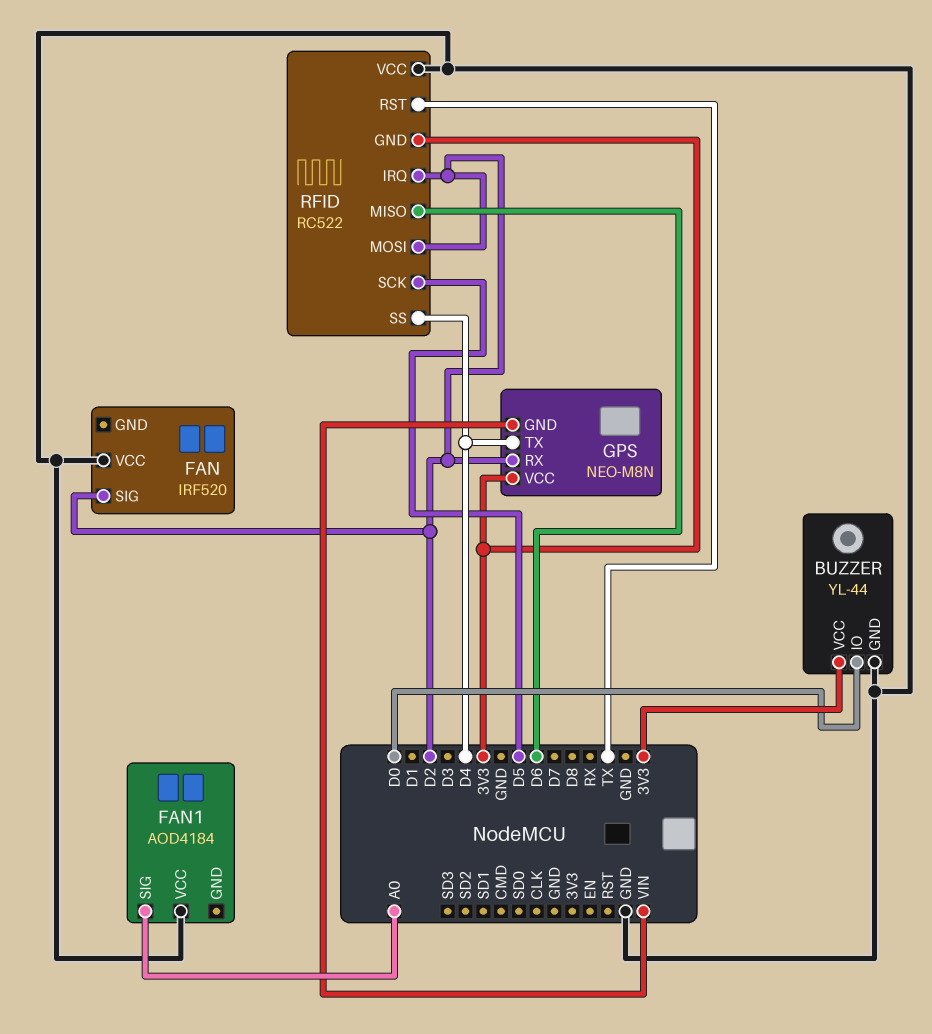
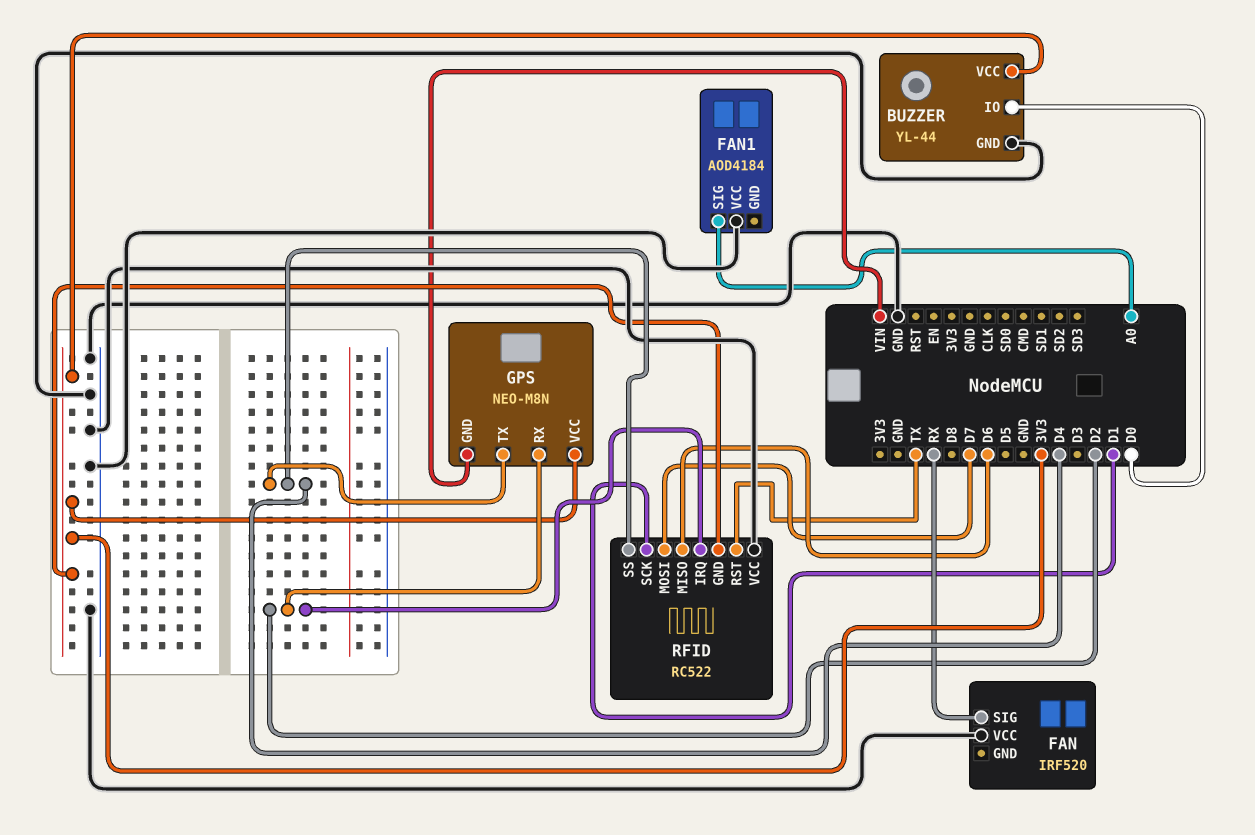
FAN pin SIG: D2 -> RX
RFID pin MOSI: D2 -> D7
RFID pin SCK: D5 -> D1

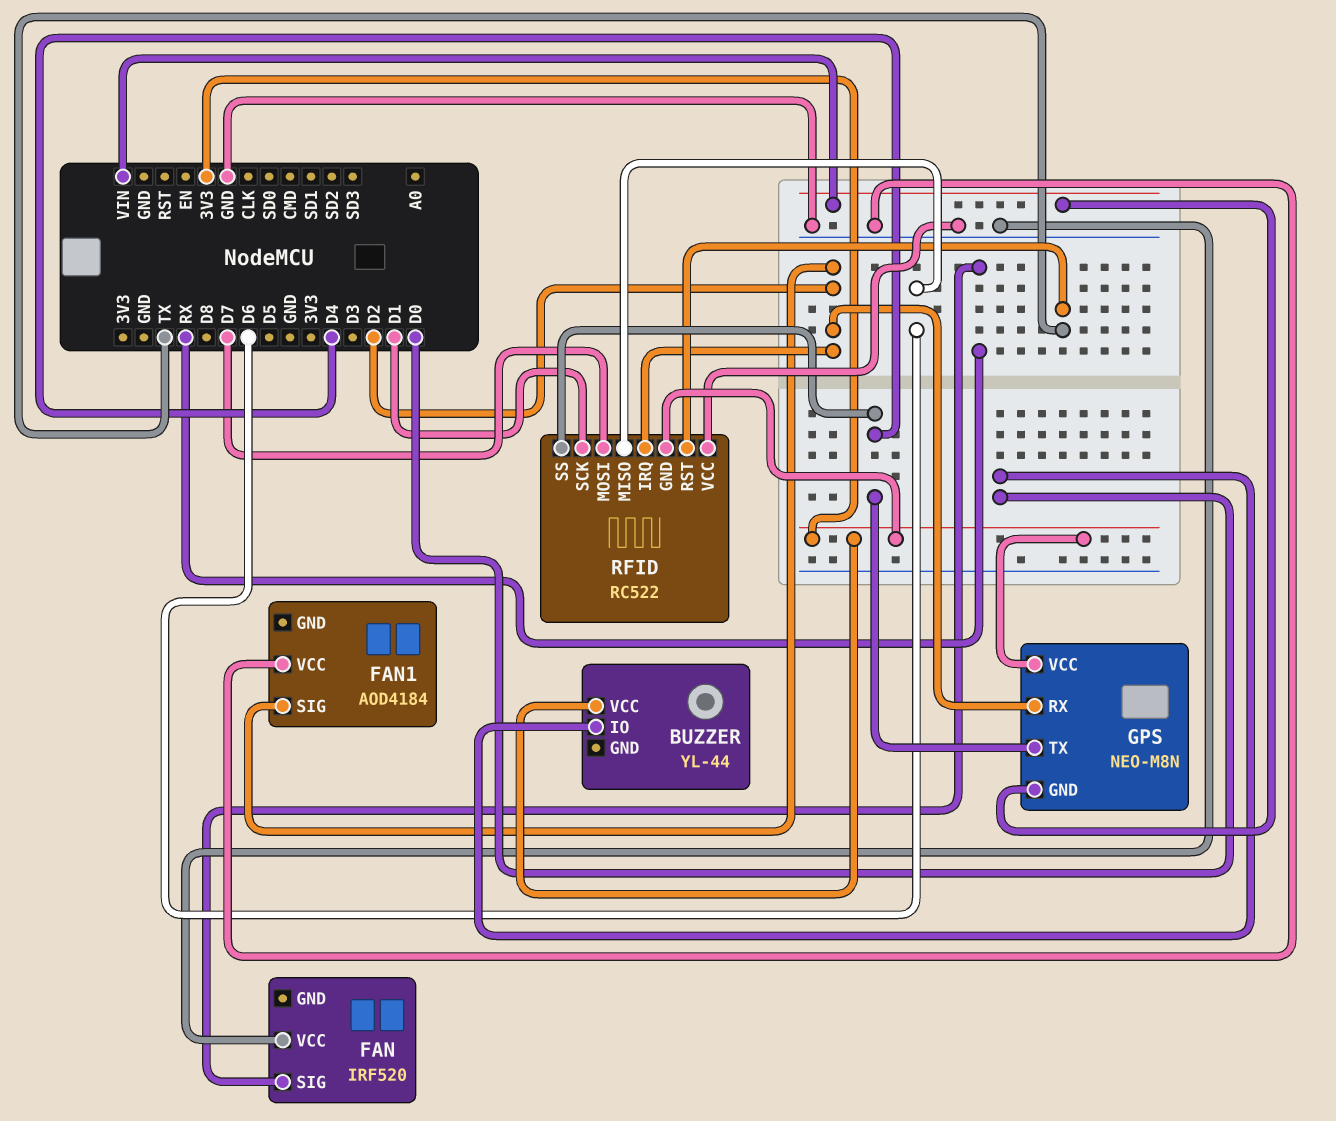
BUZZER pin GND: GND -> none
FAN1 pin SIG: A0 -> D2

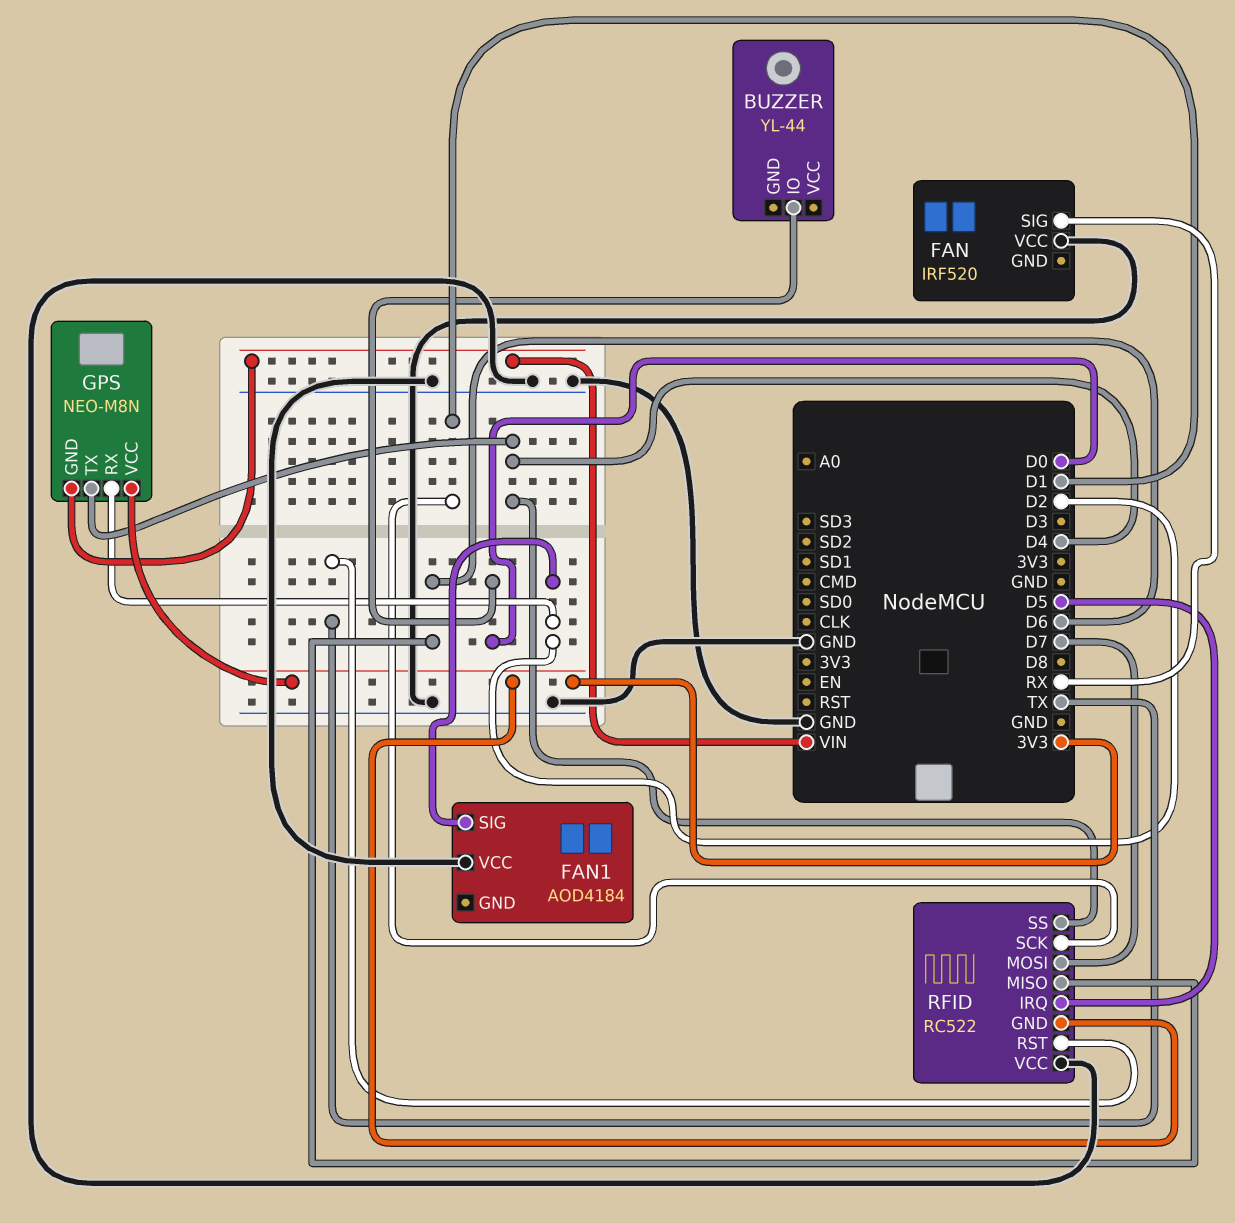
BUZZER pin VCC: 3V3 -> none
RFID pin IRQ: D2 -> D5

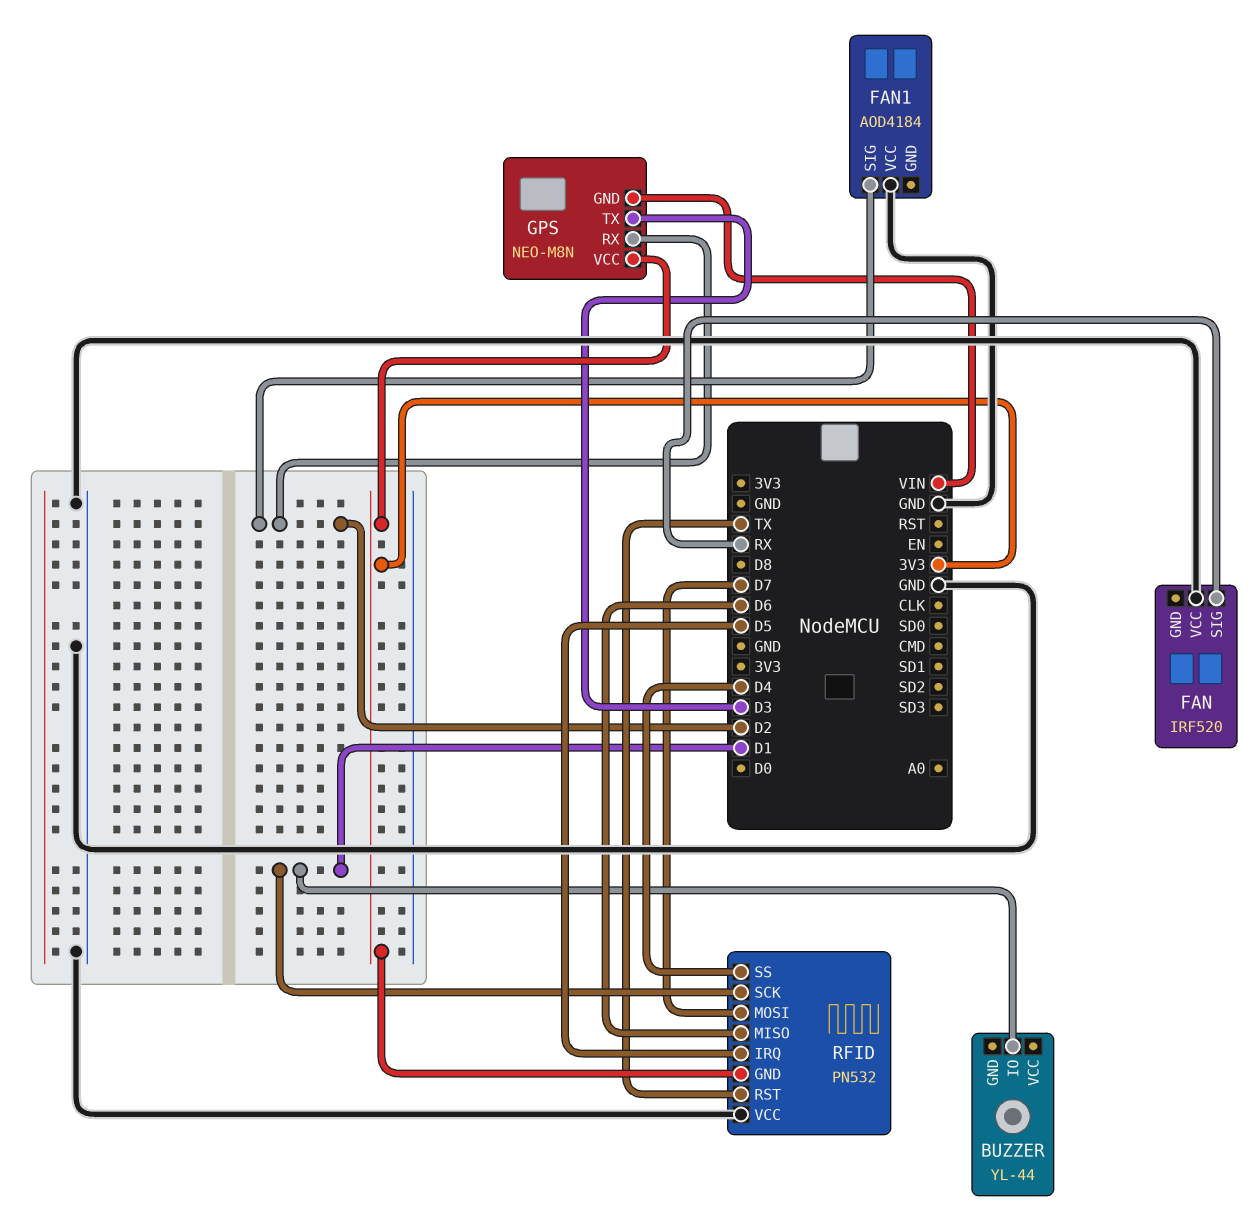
BUZZER pin IO: D0 -> D1
GPS pin TX: D4 -> D3
RFID: RC522 -> PN532

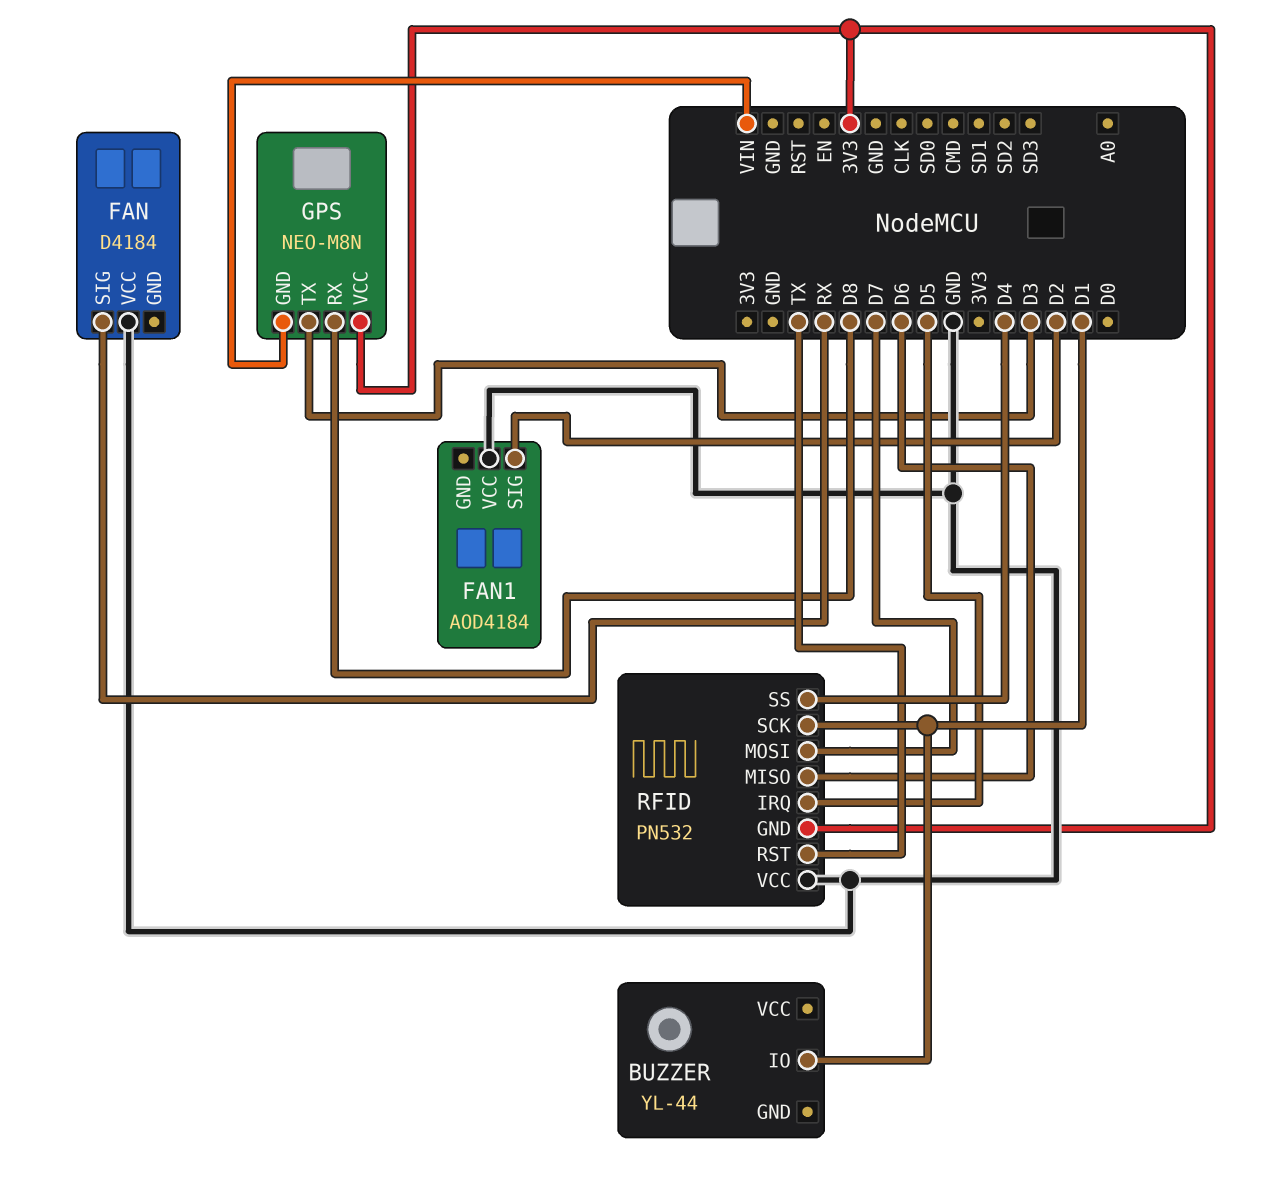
FAN: IRF520 -> D4184
GPS pin RX: D2 -> D8

